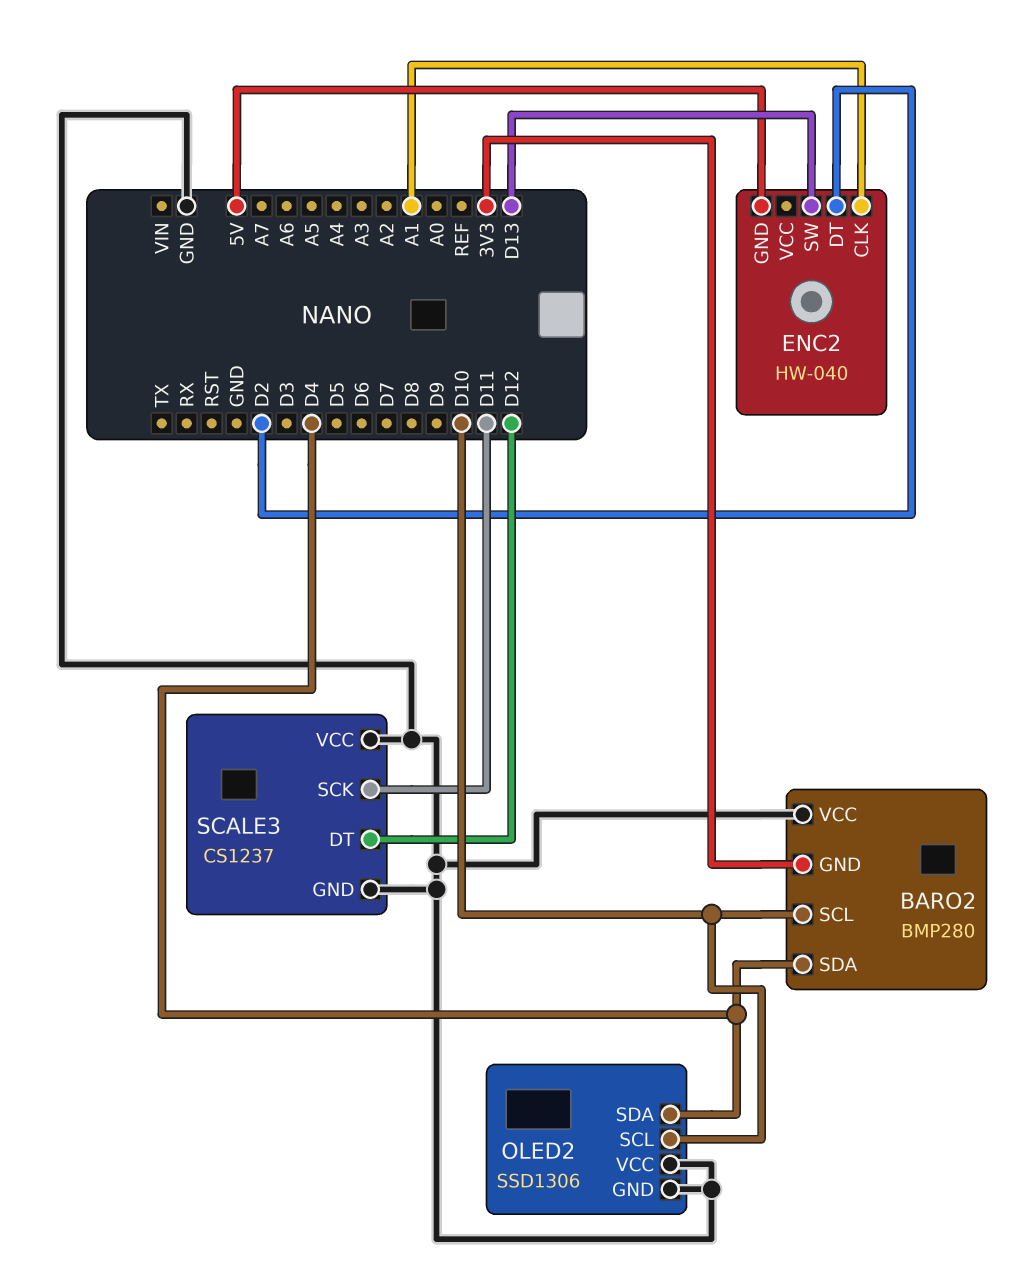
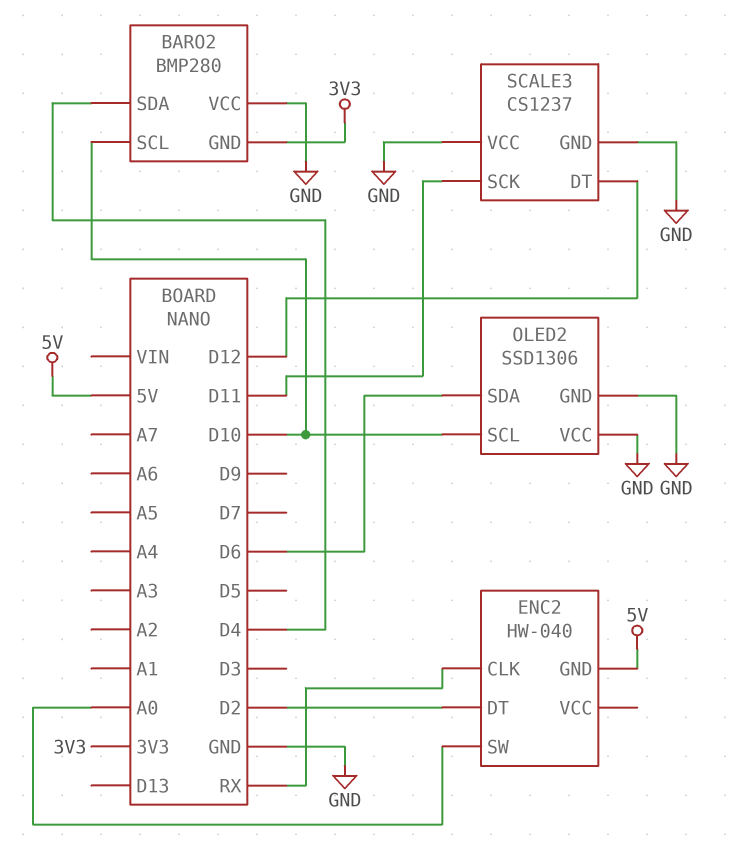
ENC2 pin CLK: A1 -> RX
ENC2 pin SW: D13 -> A0
OLED2 pin SDA: D4 -> D6

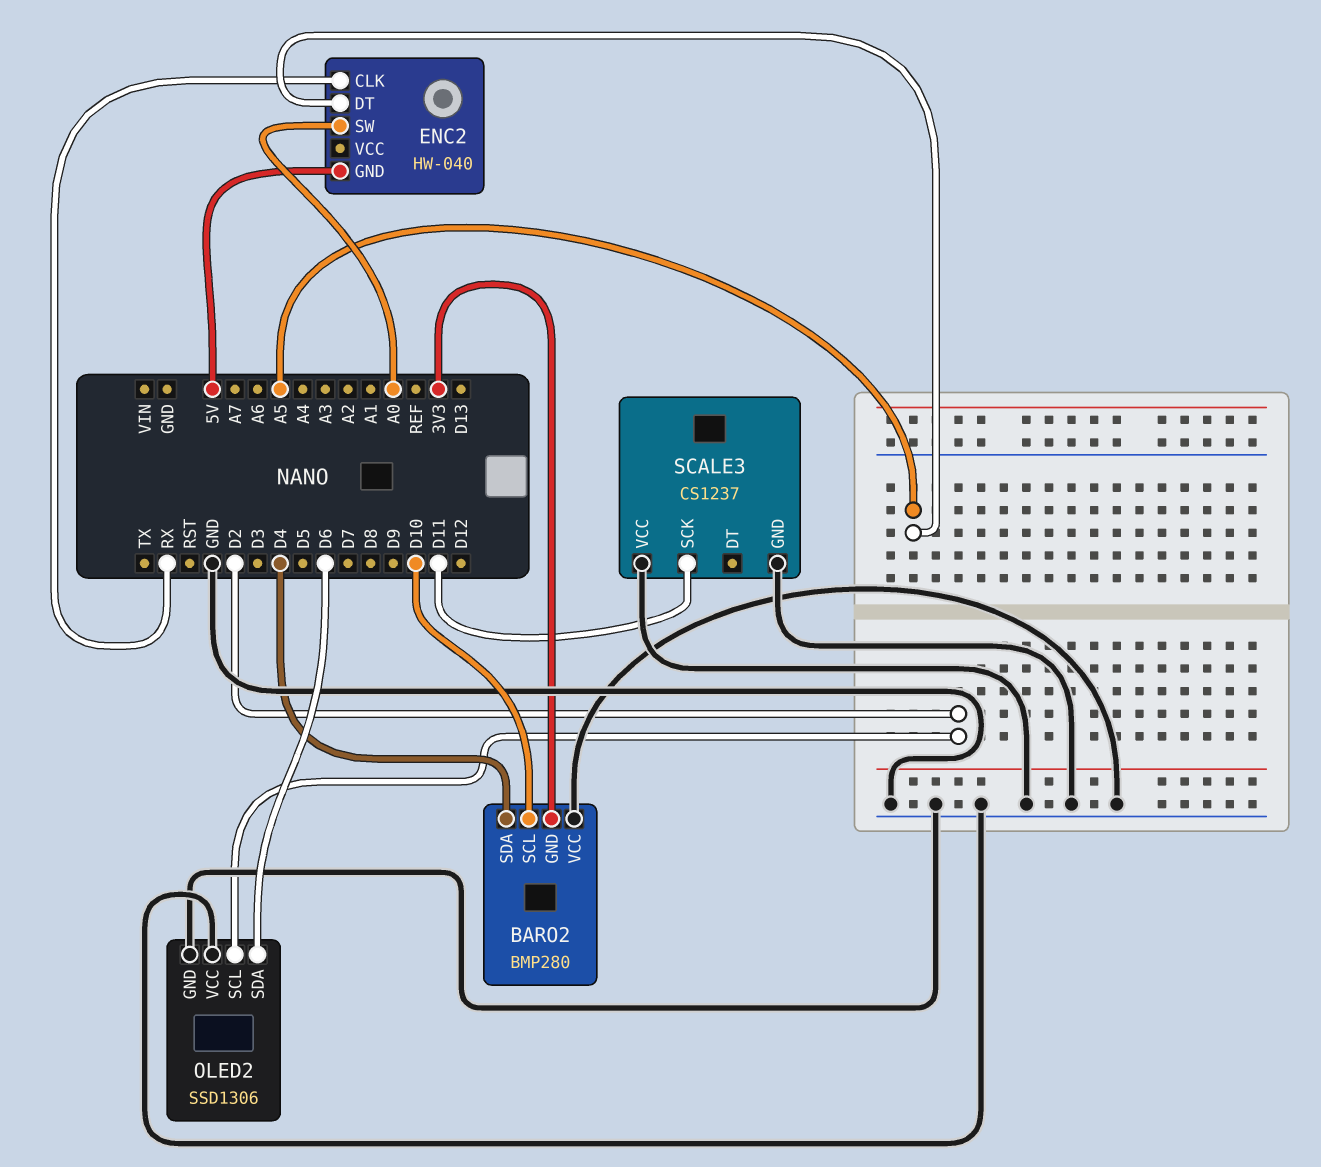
ENC2 pin DT: D2 -> A5
OLED2 pin SCL: D10 -> D2
SCALE3 pin DT: D12 -> none

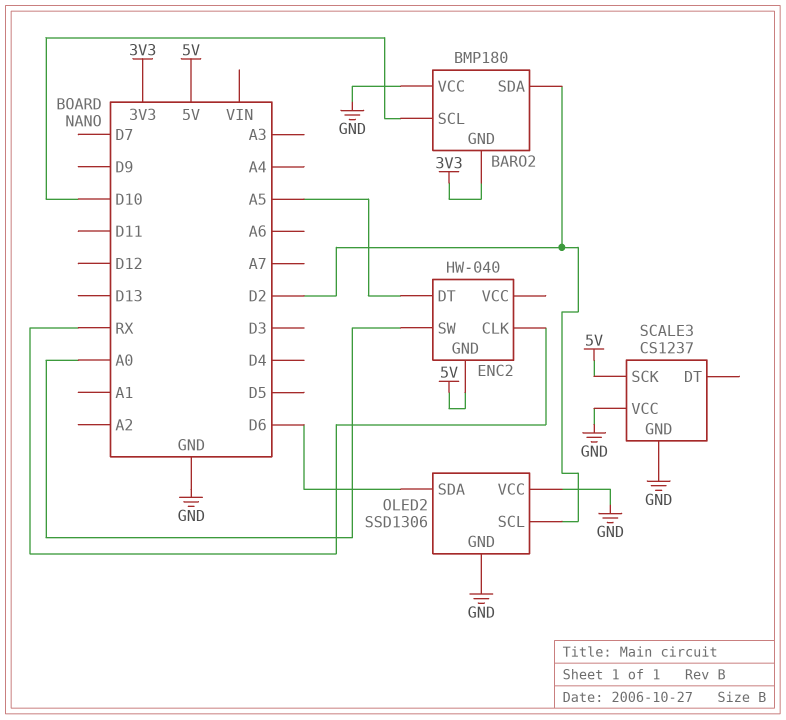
BARO2: BMP280 -> BMP180
BARO2 pin SDA: D4 -> D2
SCALE3 pin SCK: D11 -> 5V

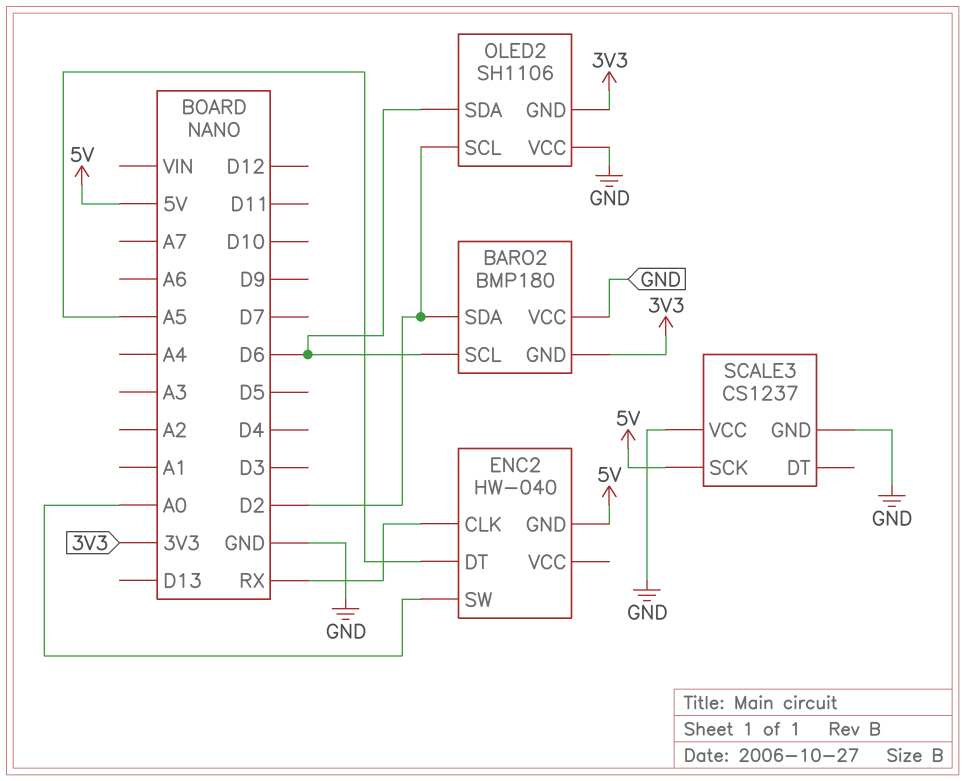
BARO2 pin SCL: D10 -> D6
OLED2: SSD1306 -> SH1106
OLED2 pin GND: GND -> 3V3

